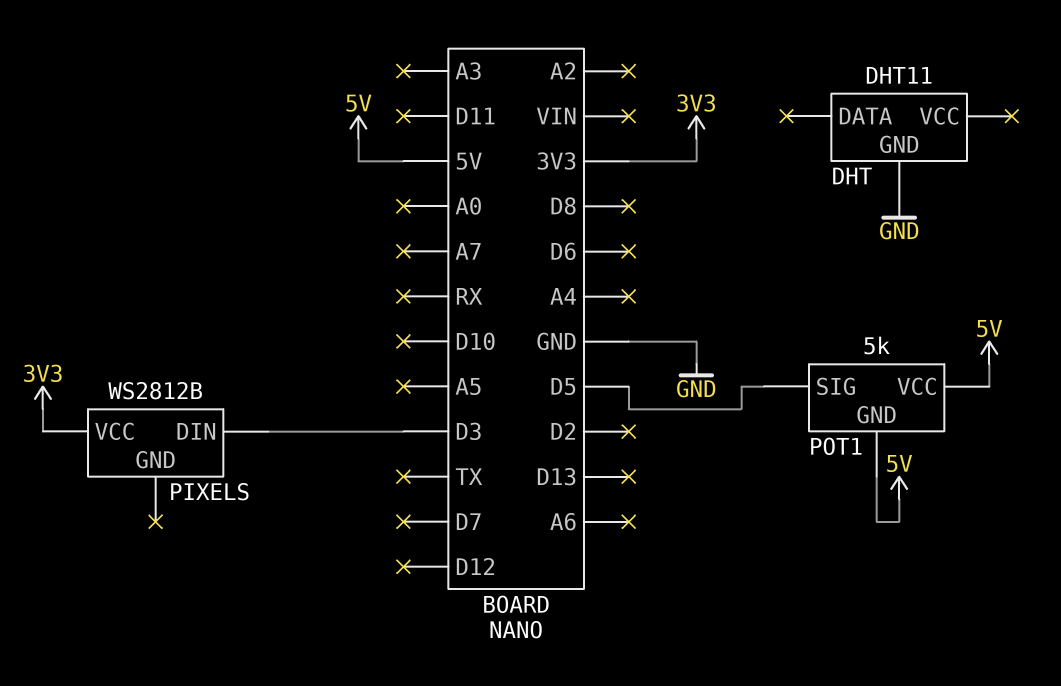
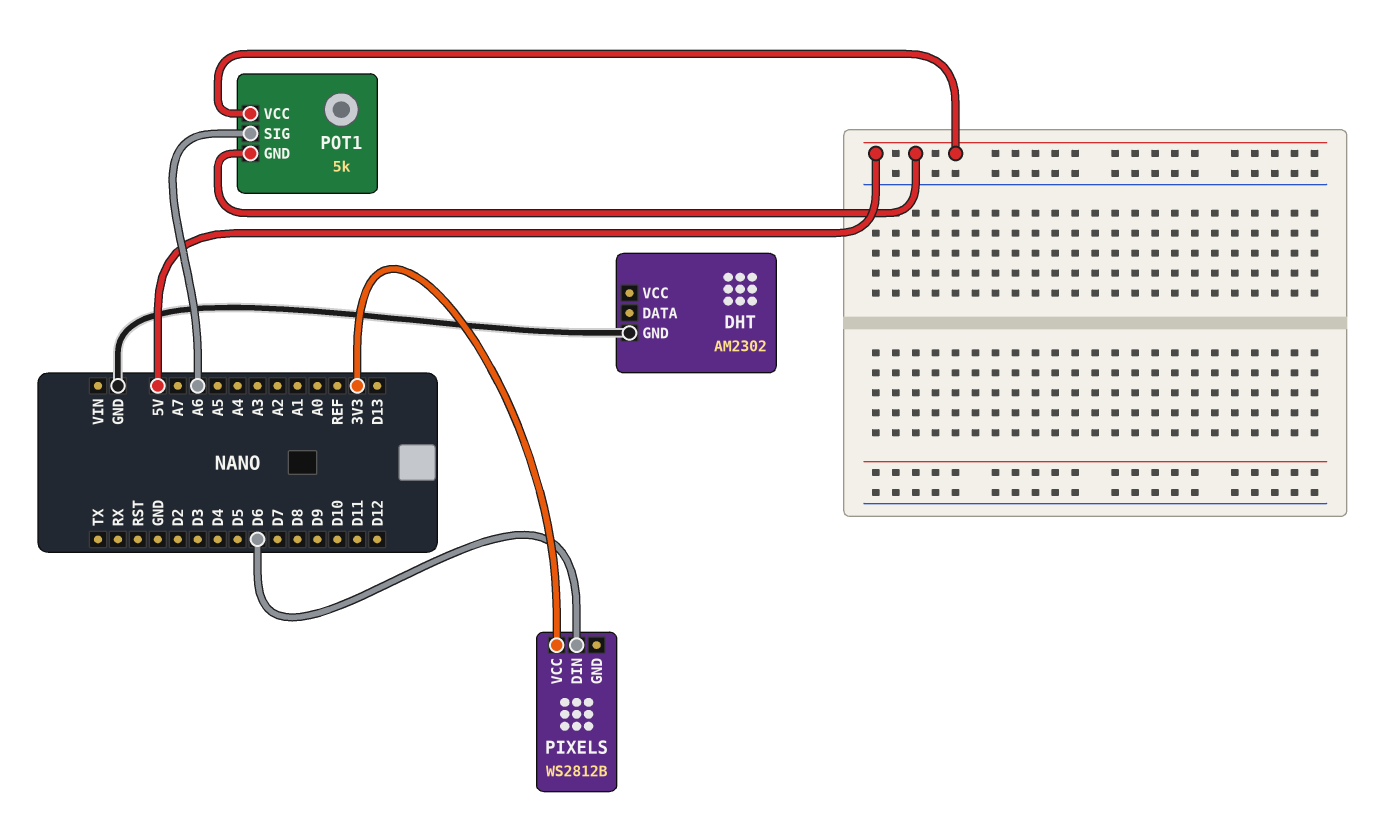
DHT: DHT11 -> AM2302
PIXELS pin DIN: D3 -> D6
POT1 pin SIG: D5 -> A6

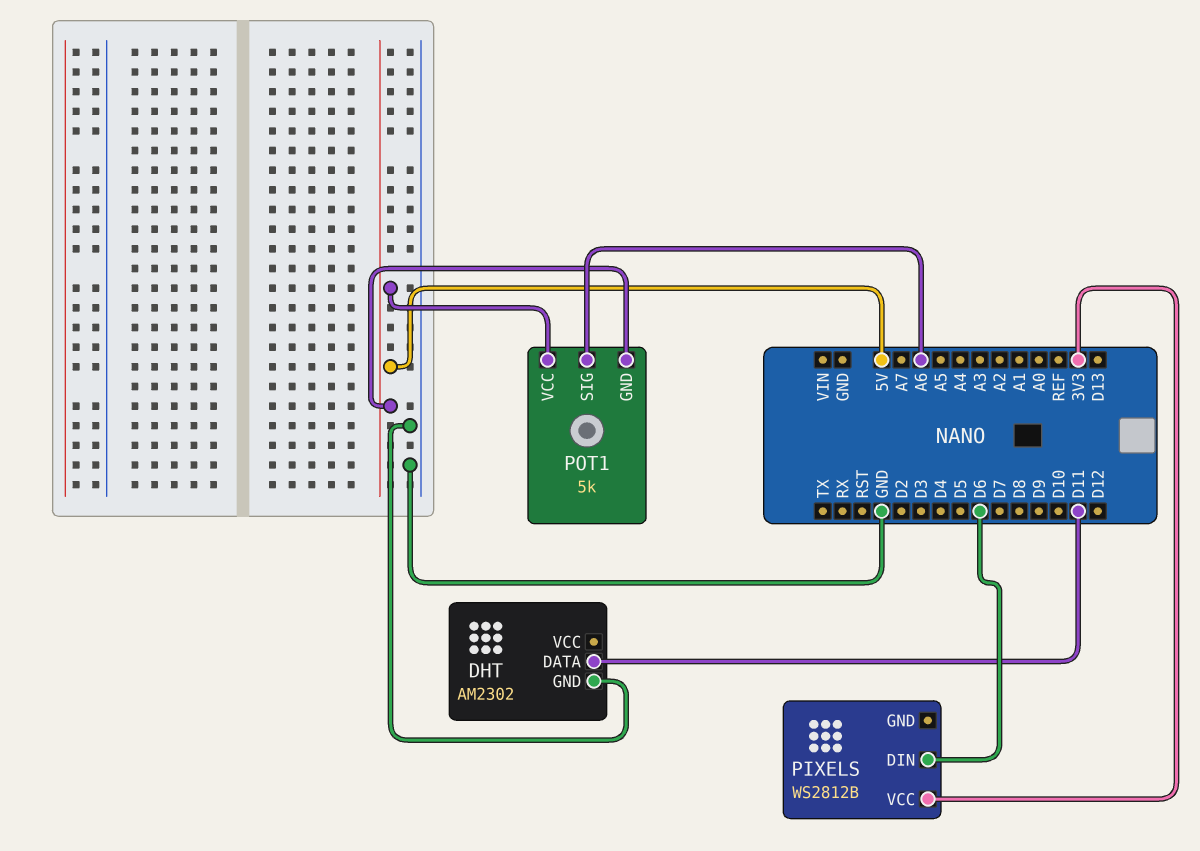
DHT pin DATA: none -> D11

